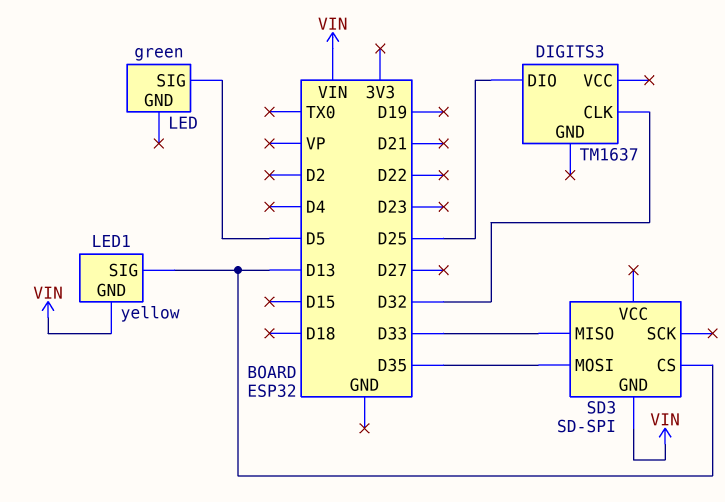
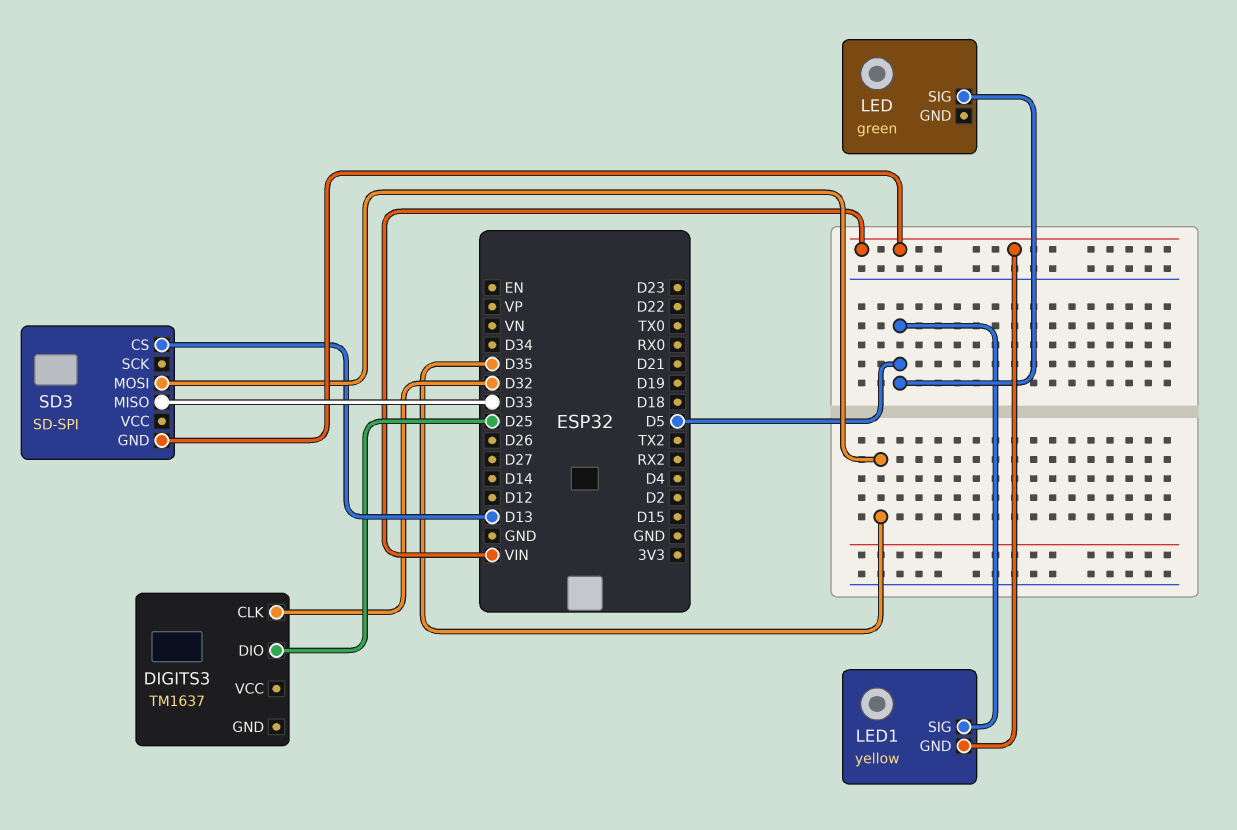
LED1 pin SIG: D13 -> D5

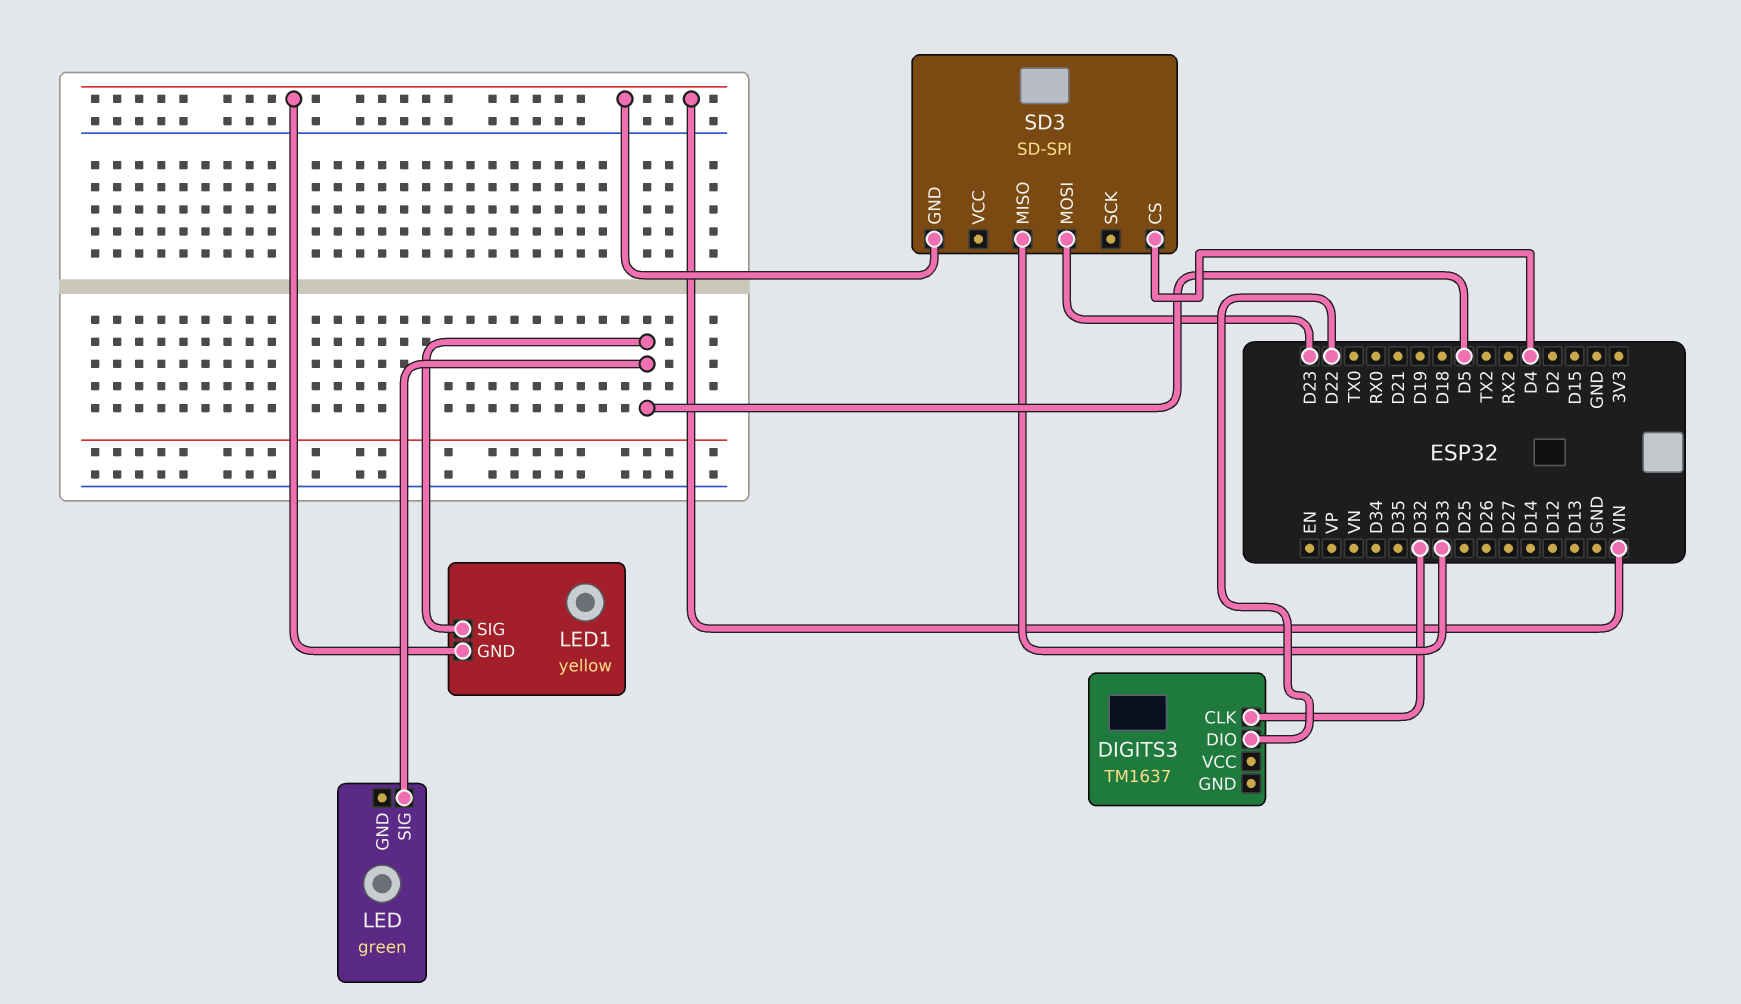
DIGITS3 pin DIO: D25 -> D22
SD3 pin CS: D13 -> D4
SD3 pin MOSI: D35 -> D23

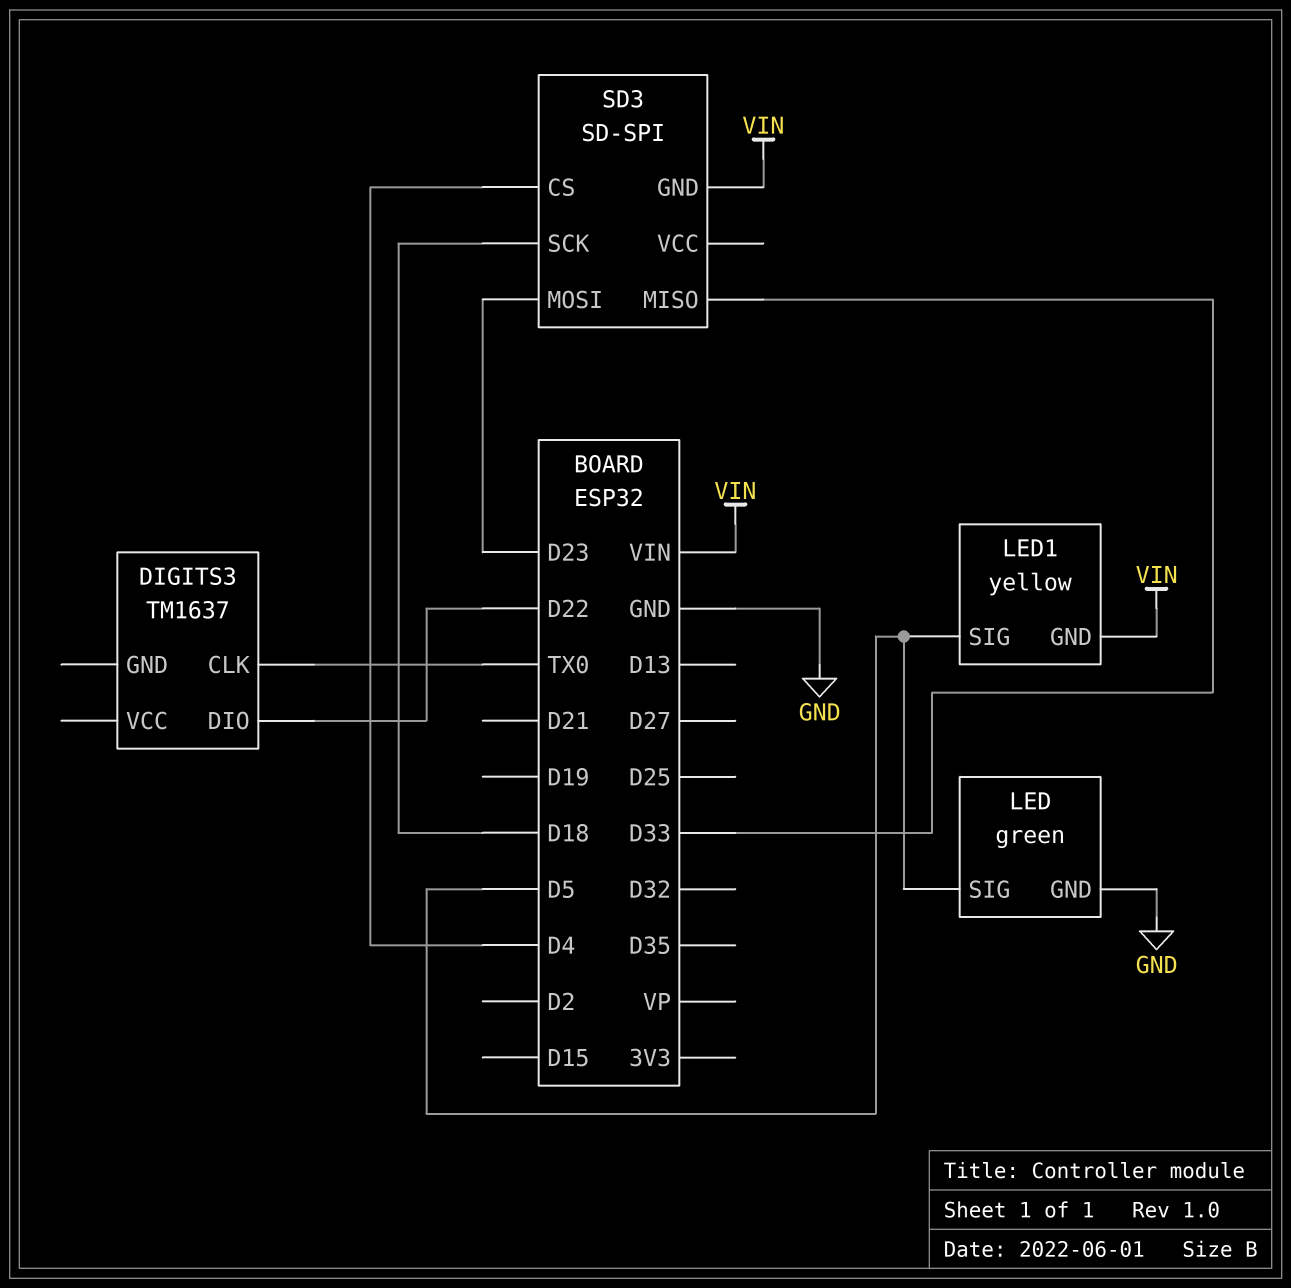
DIGITS3 pin CLK: D32 -> TX0
LED pin GND: none -> GND
SD3 pin SCK: none -> D18

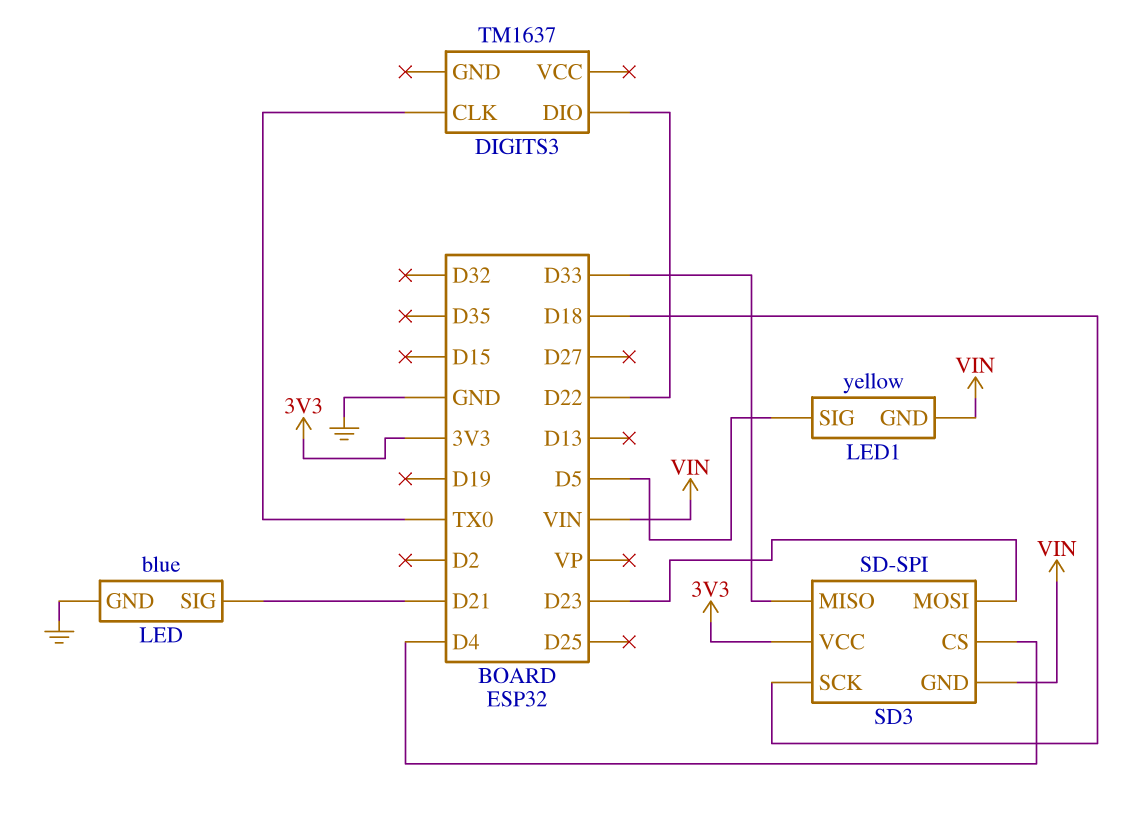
LED: green -> blue
LED pin SIG: D5 -> D21
SD3 pin VCC: none -> 3V3

